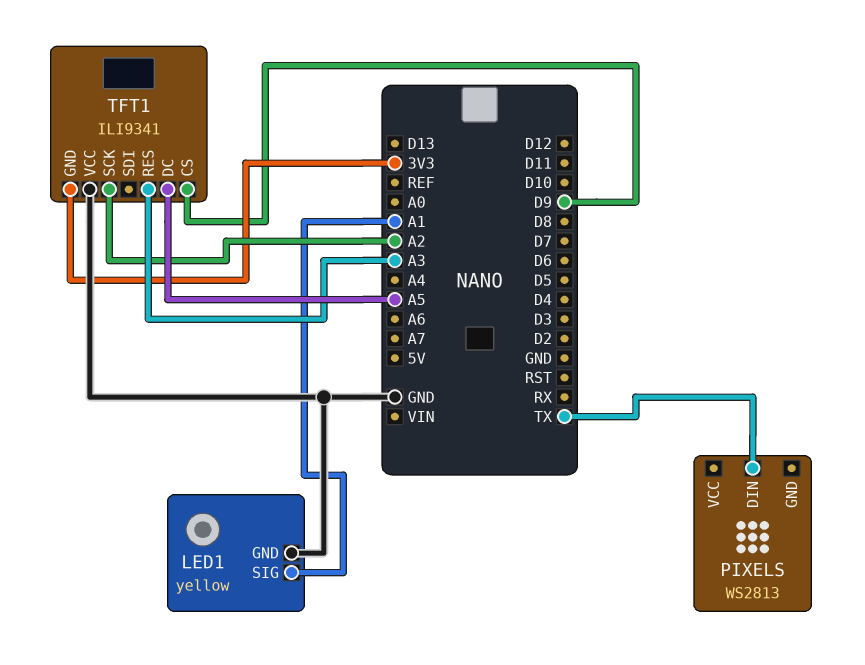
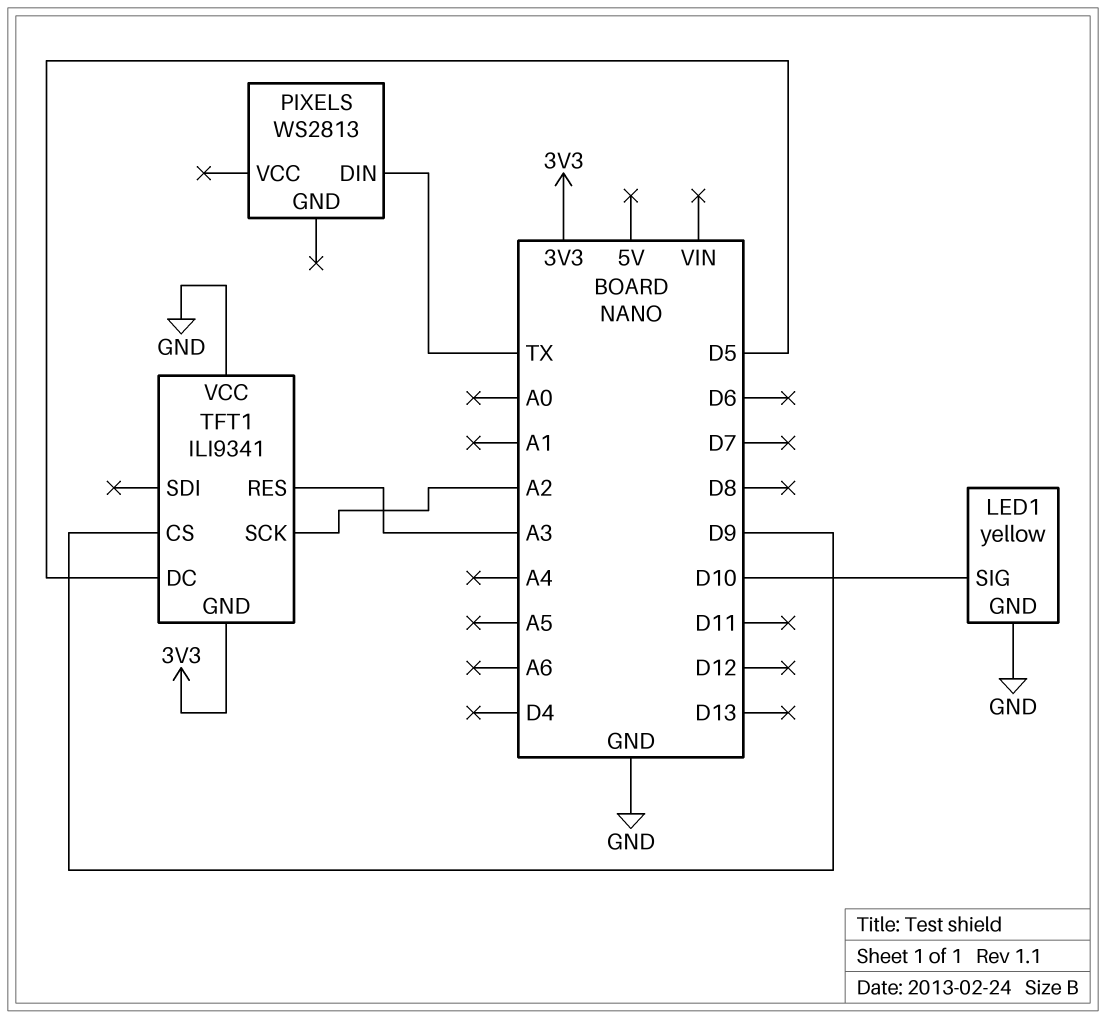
LED1 pin SIG: A1 -> D10
TFT1 pin DC: A5 -> D5

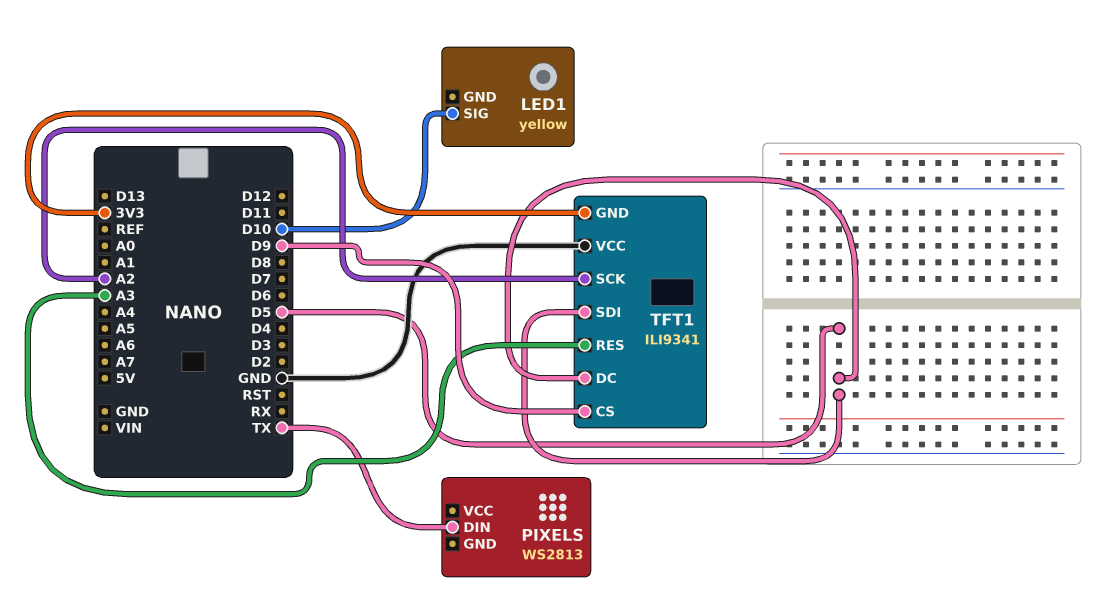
LED1 pin GND: GND -> none
TFT1 pin SDI: none -> D5

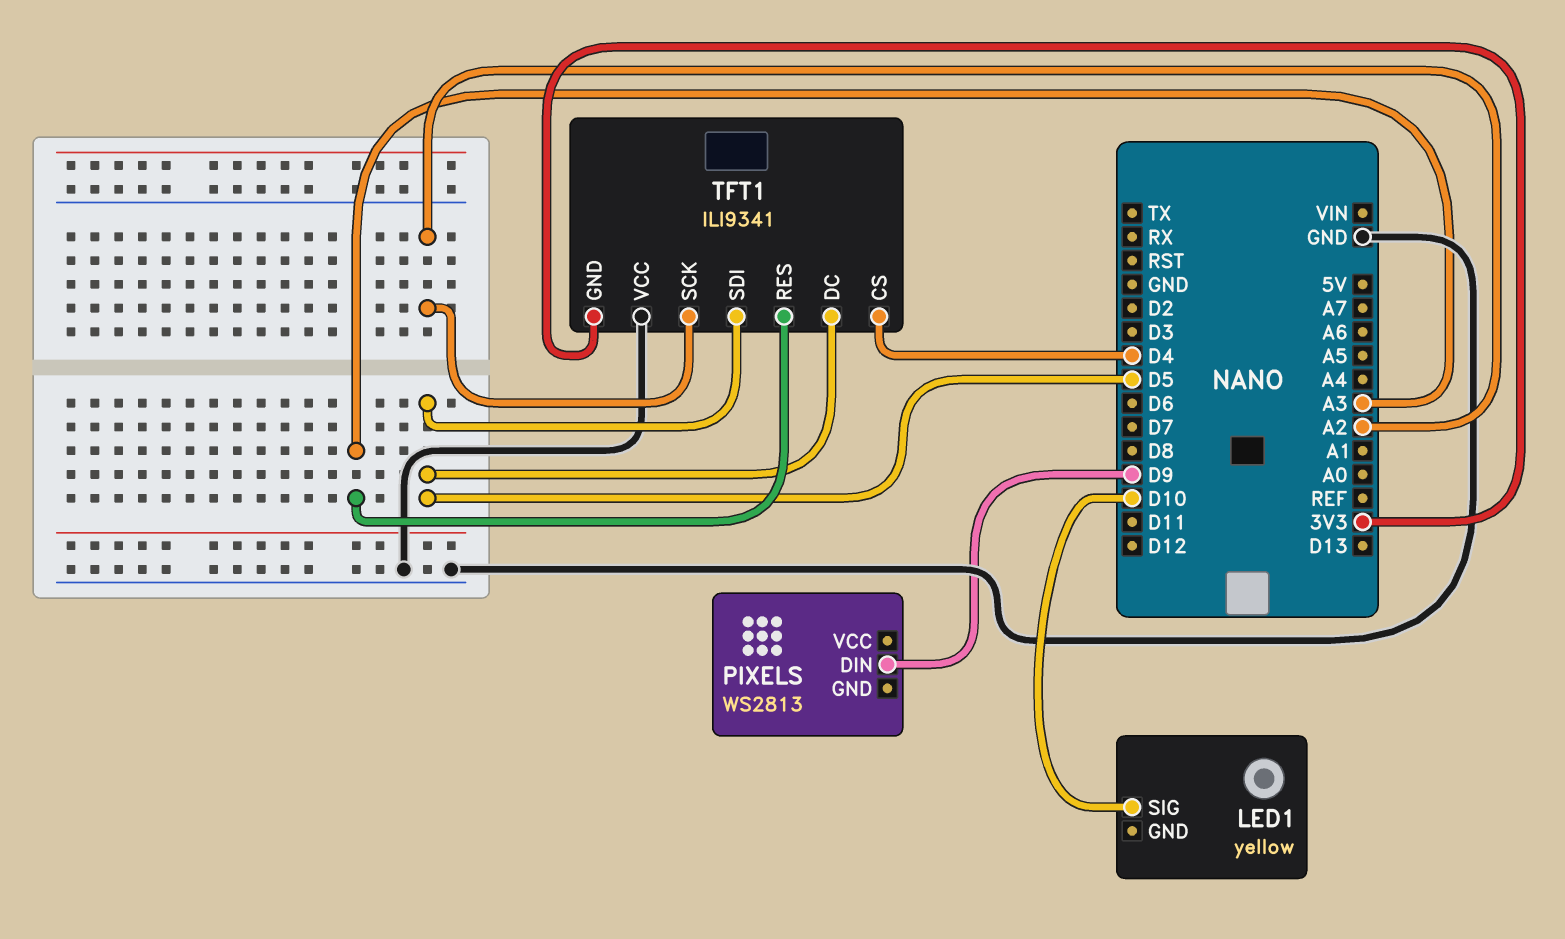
PIXELS pin DIN: TX -> D9
TFT1 pin CS: D9 -> D4

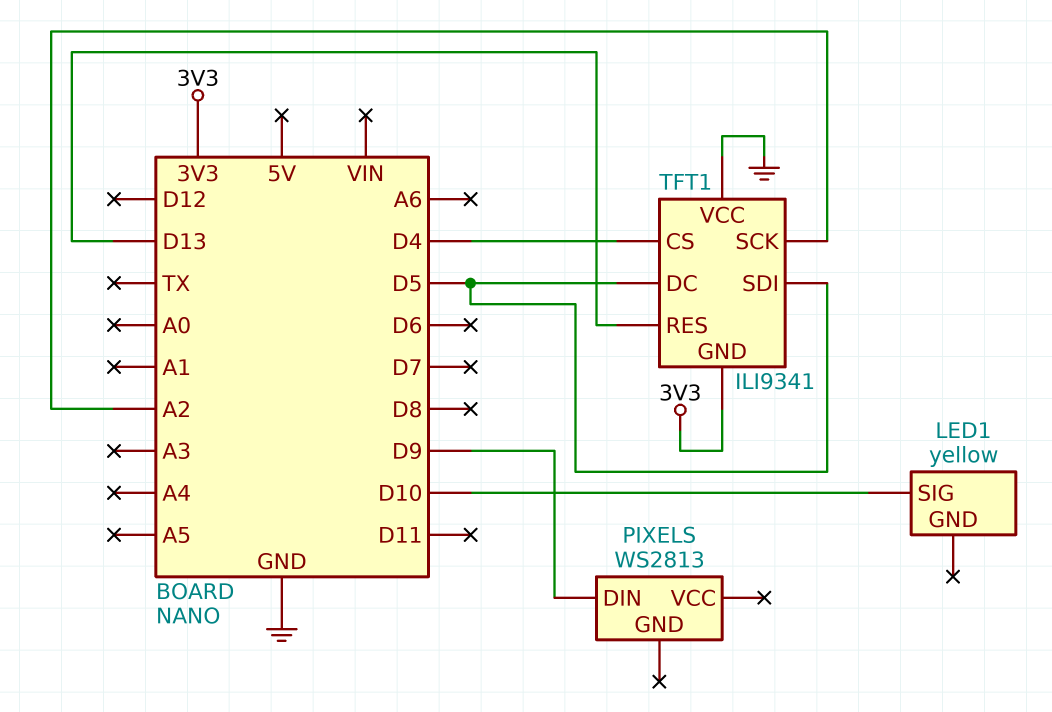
TFT1 pin RES: A3 -> D13

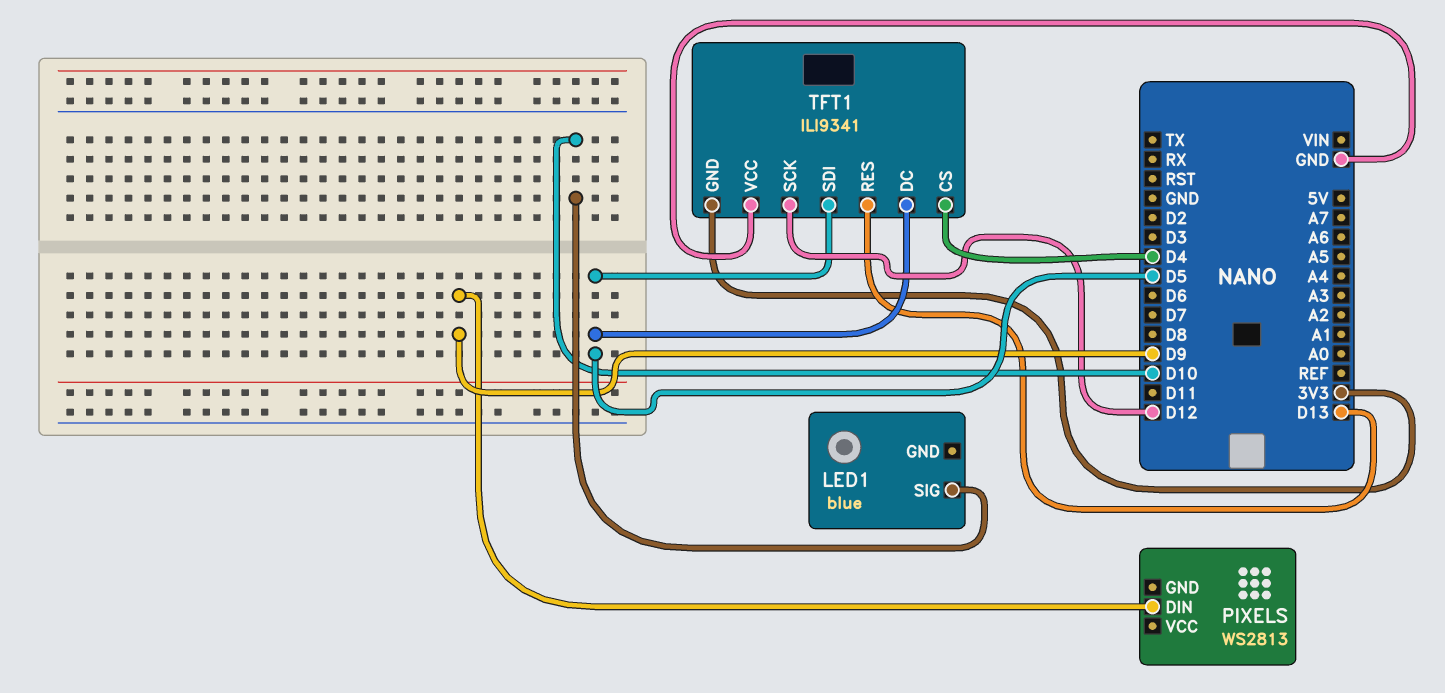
LED1: yellow -> blue
TFT1 pin SCK: A2 -> D12

